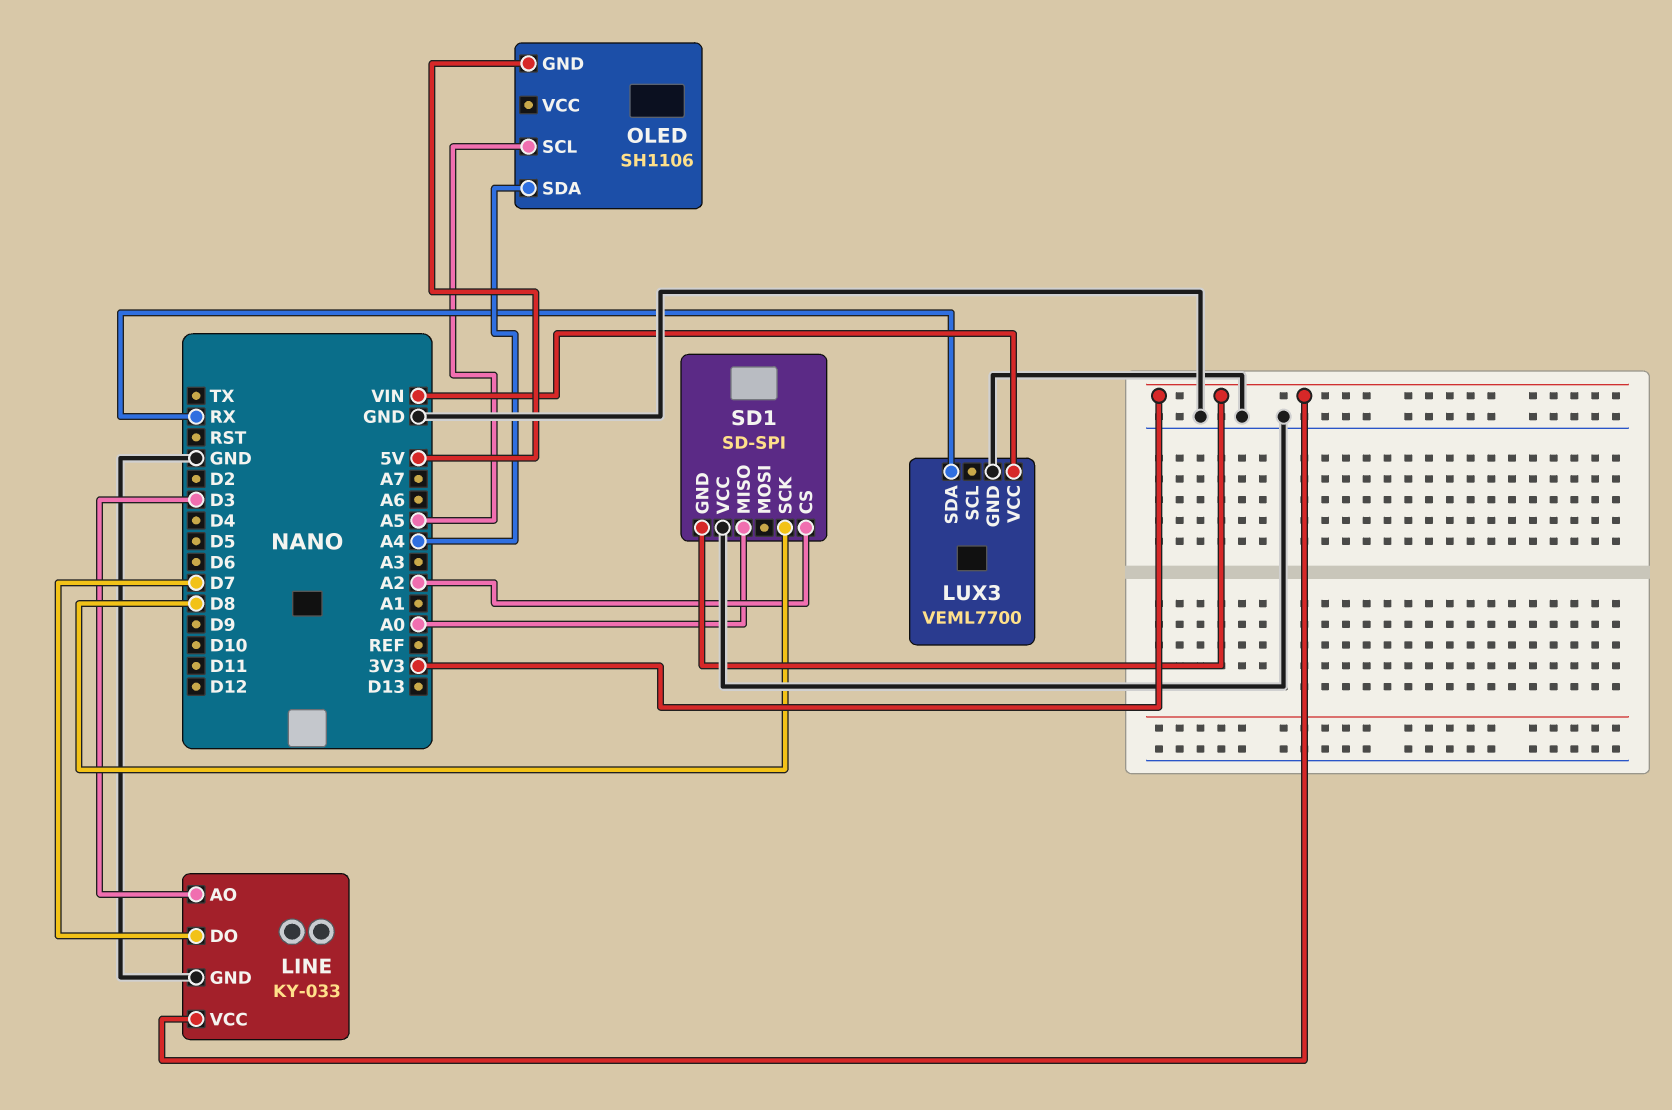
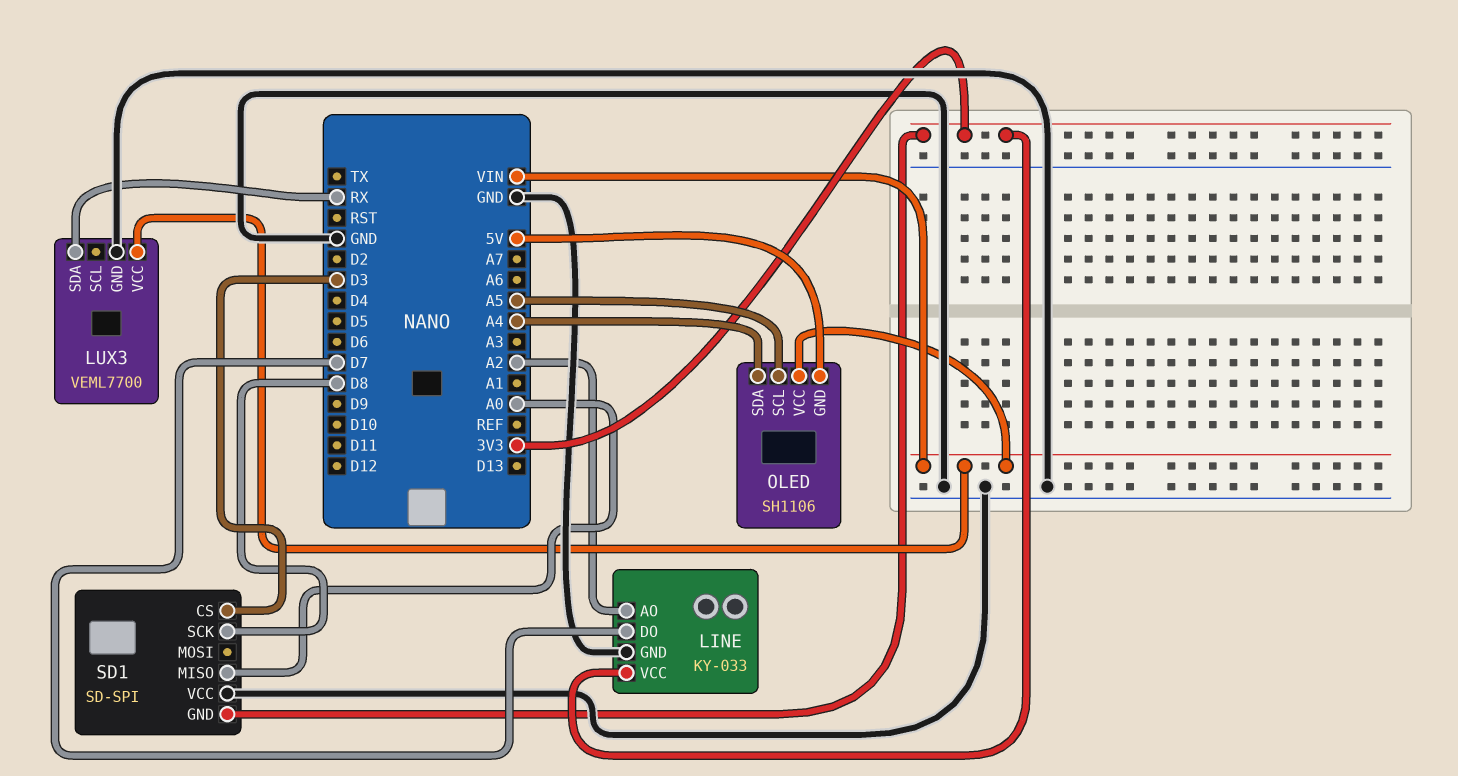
LINE pin AO: D3 -> A2
OLED pin VCC: none -> VIN
SD1 pin CS: A2 -> D3

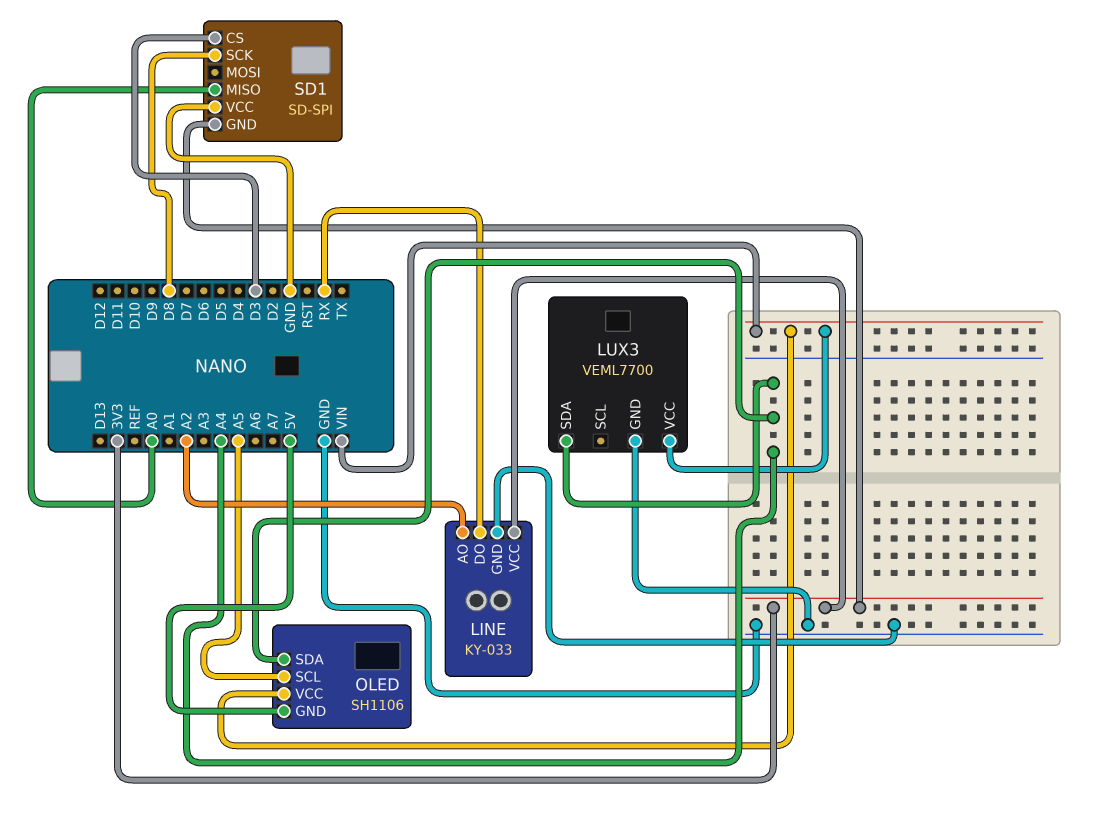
LINE pin DO: D7 -> RX
LUX3 pin SDA: RX -> A4

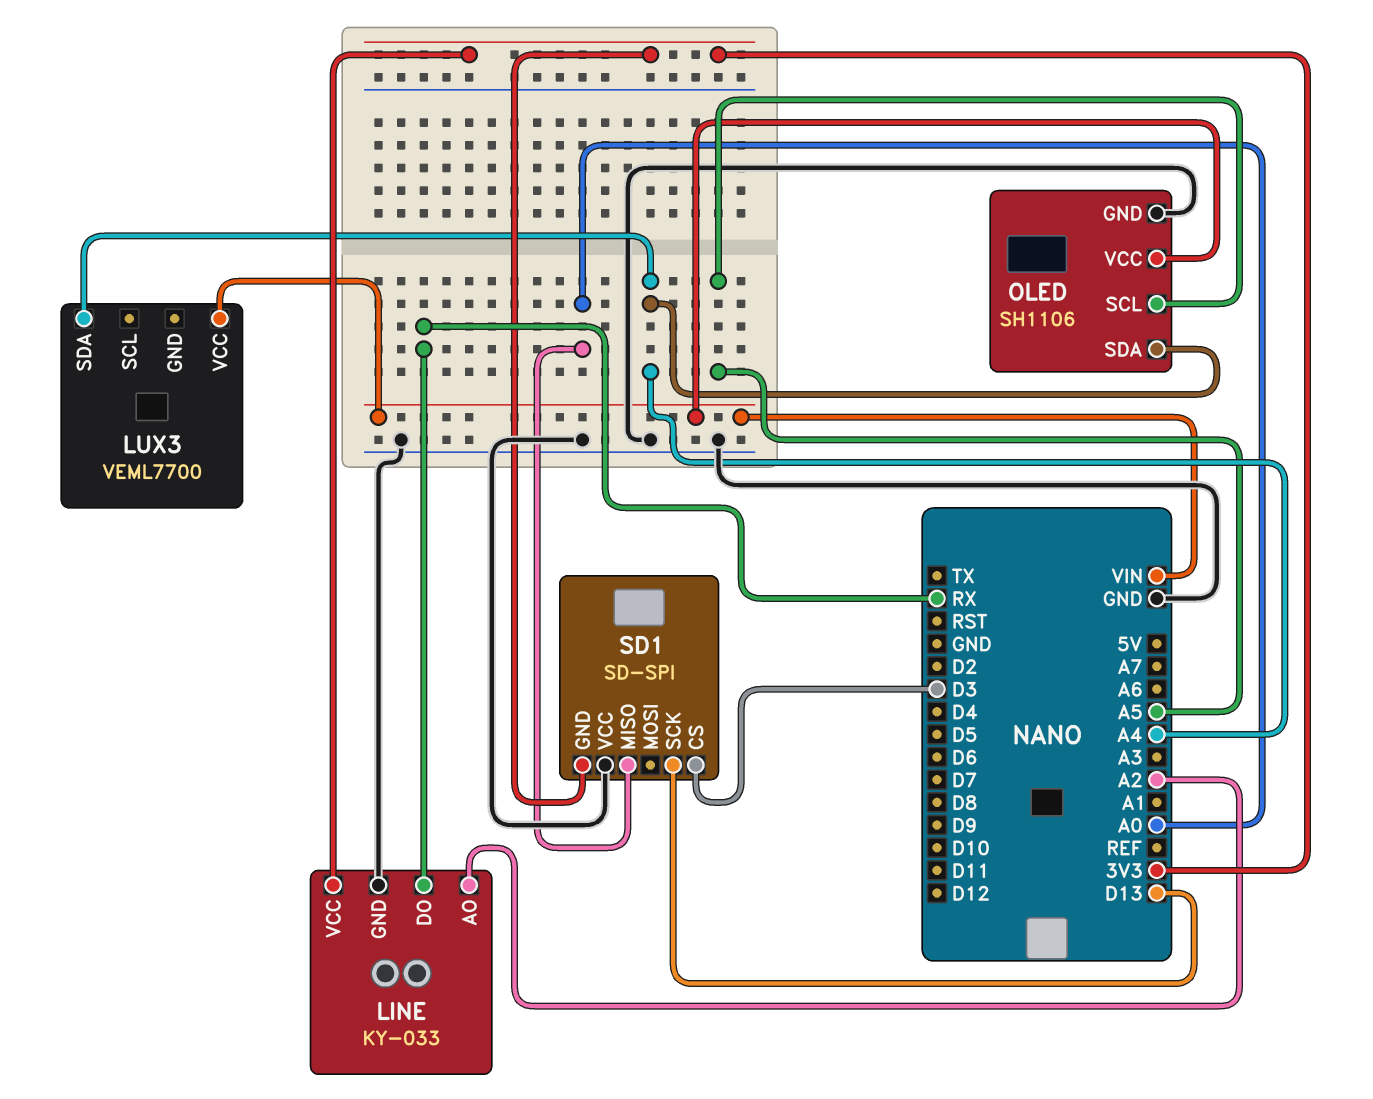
LUX3 pin GND: GND -> none
OLED pin GND: 5V -> GND
SD1 pin SCK: D8 -> D13

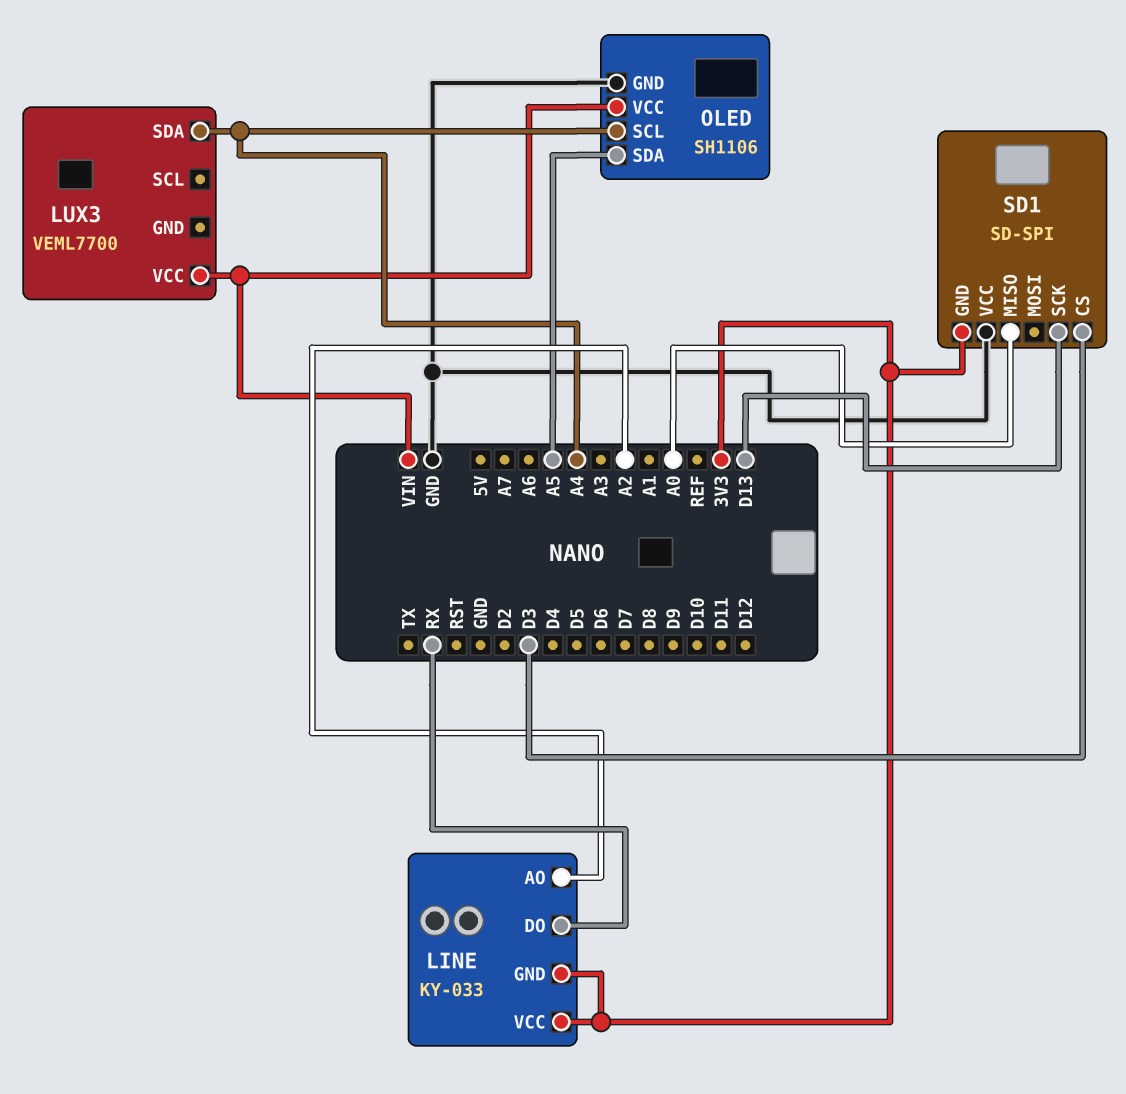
LINE pin GND: GND -> 3V3
OLED pin SCL: A5 -> A4
OLED pin SDA: A4 -> A5

